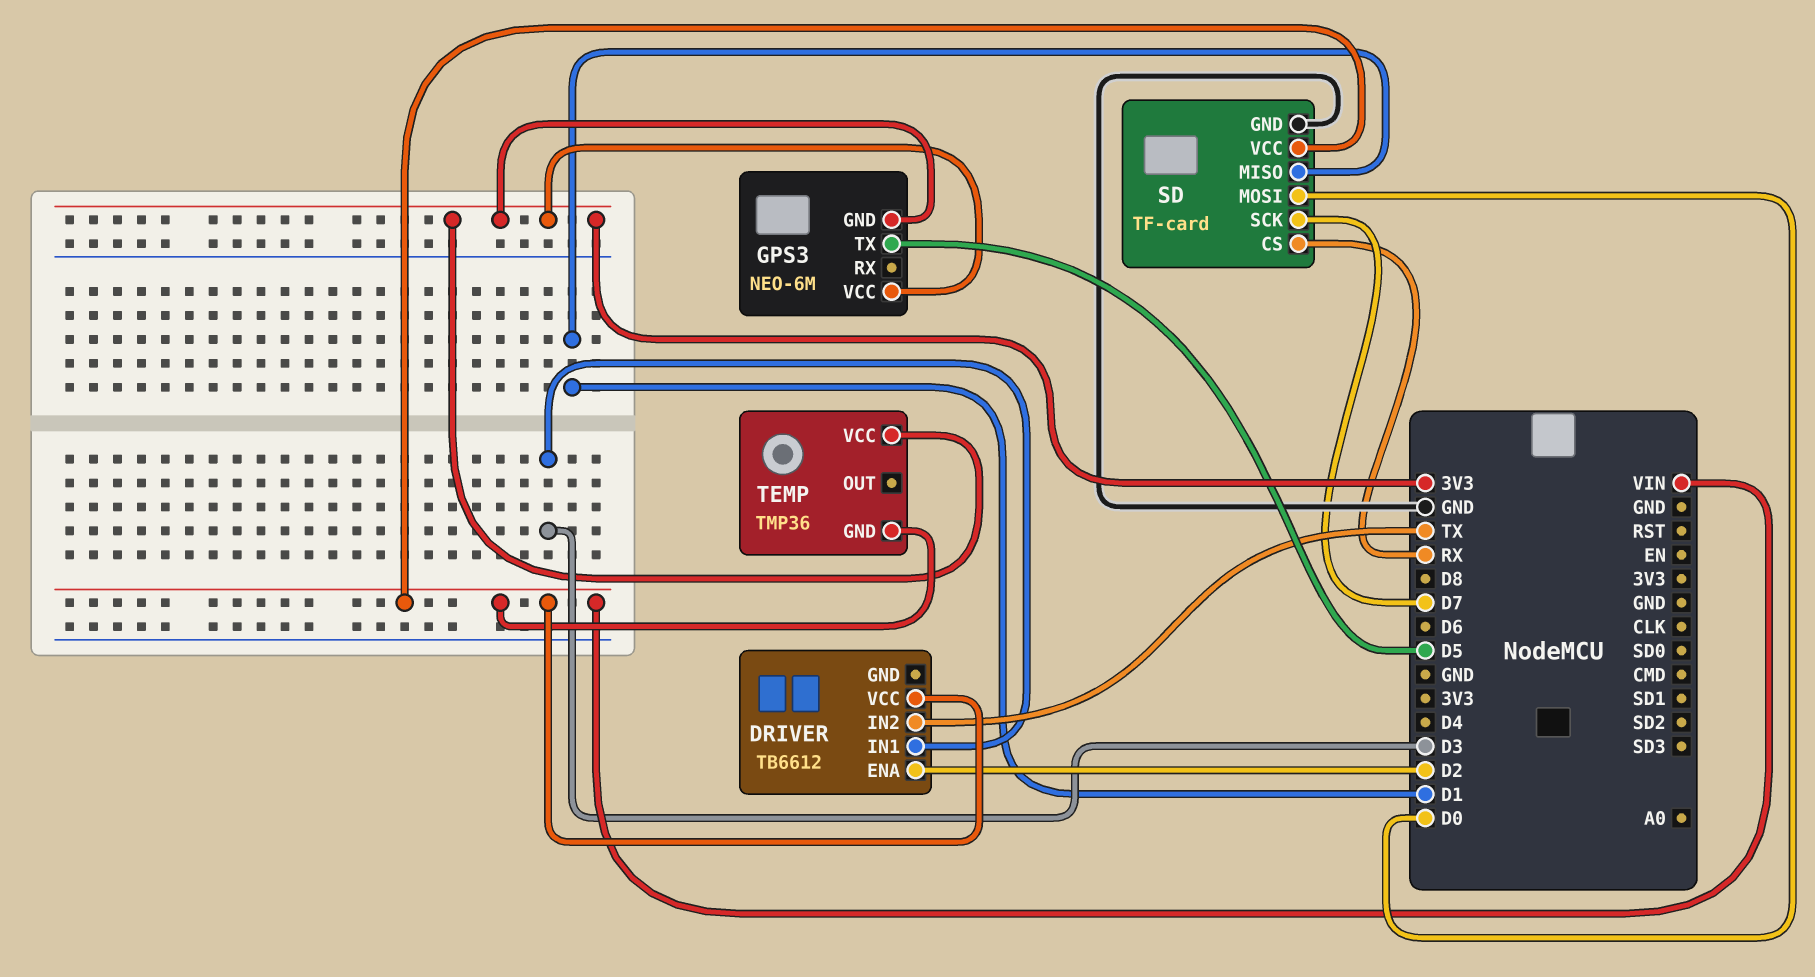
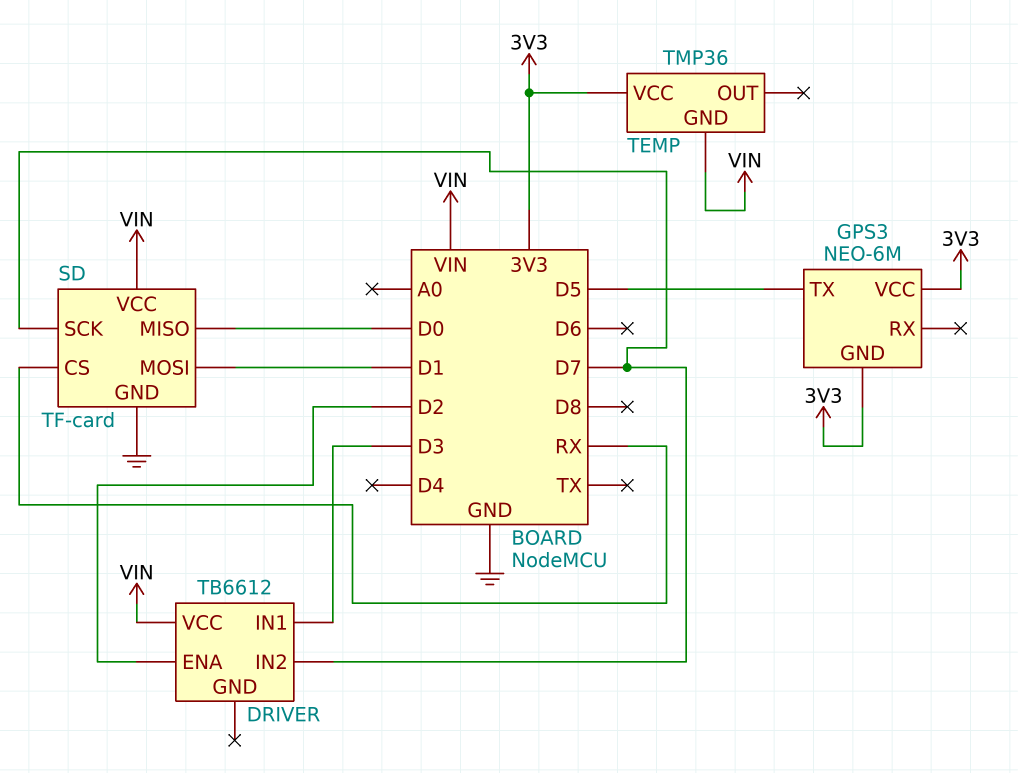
DRIVER pin IN2: TX -> D7
SD pin MISO: D1 -> D0
SD pin MOSI: D0 -> D1

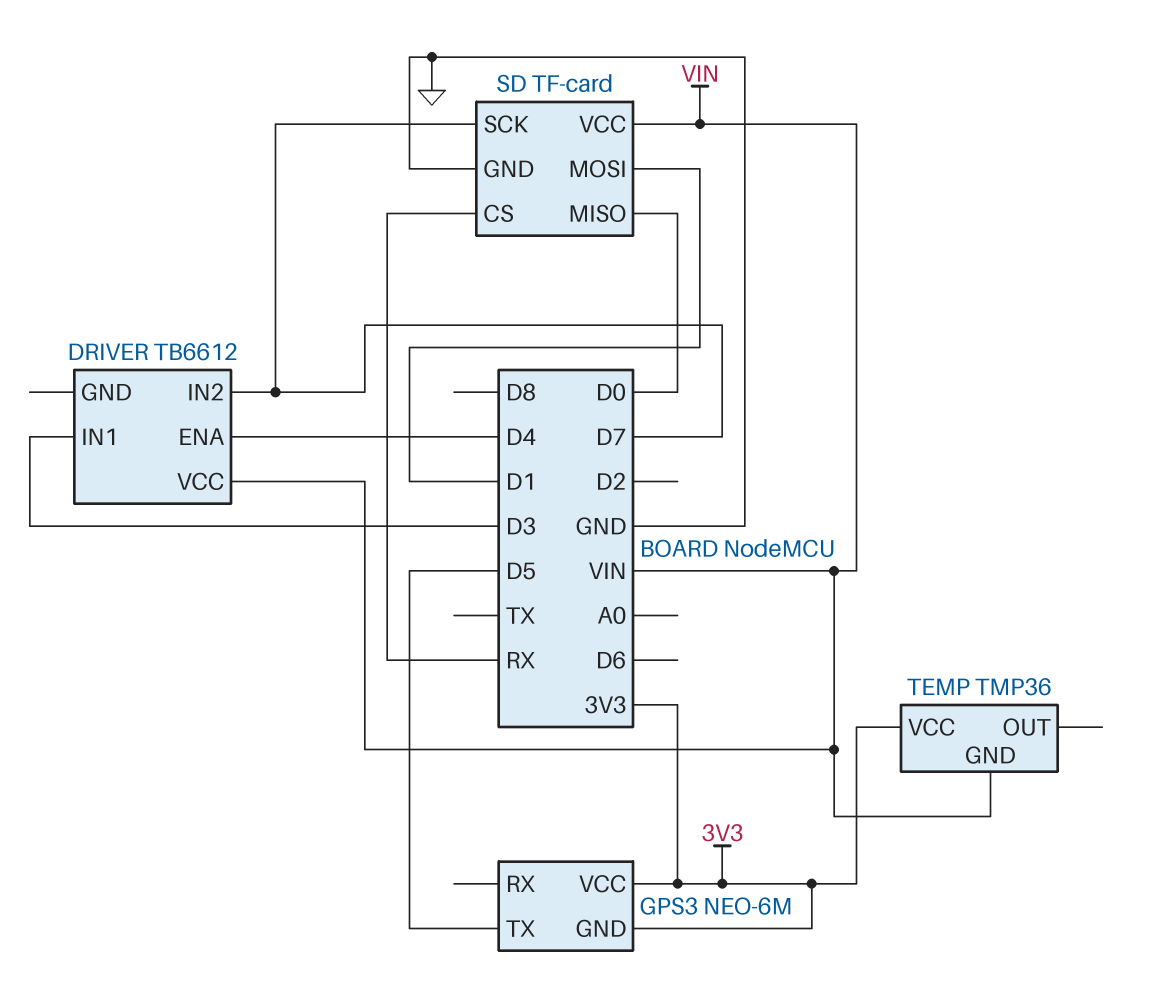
DRIVER pin ENA: D2 -> D4

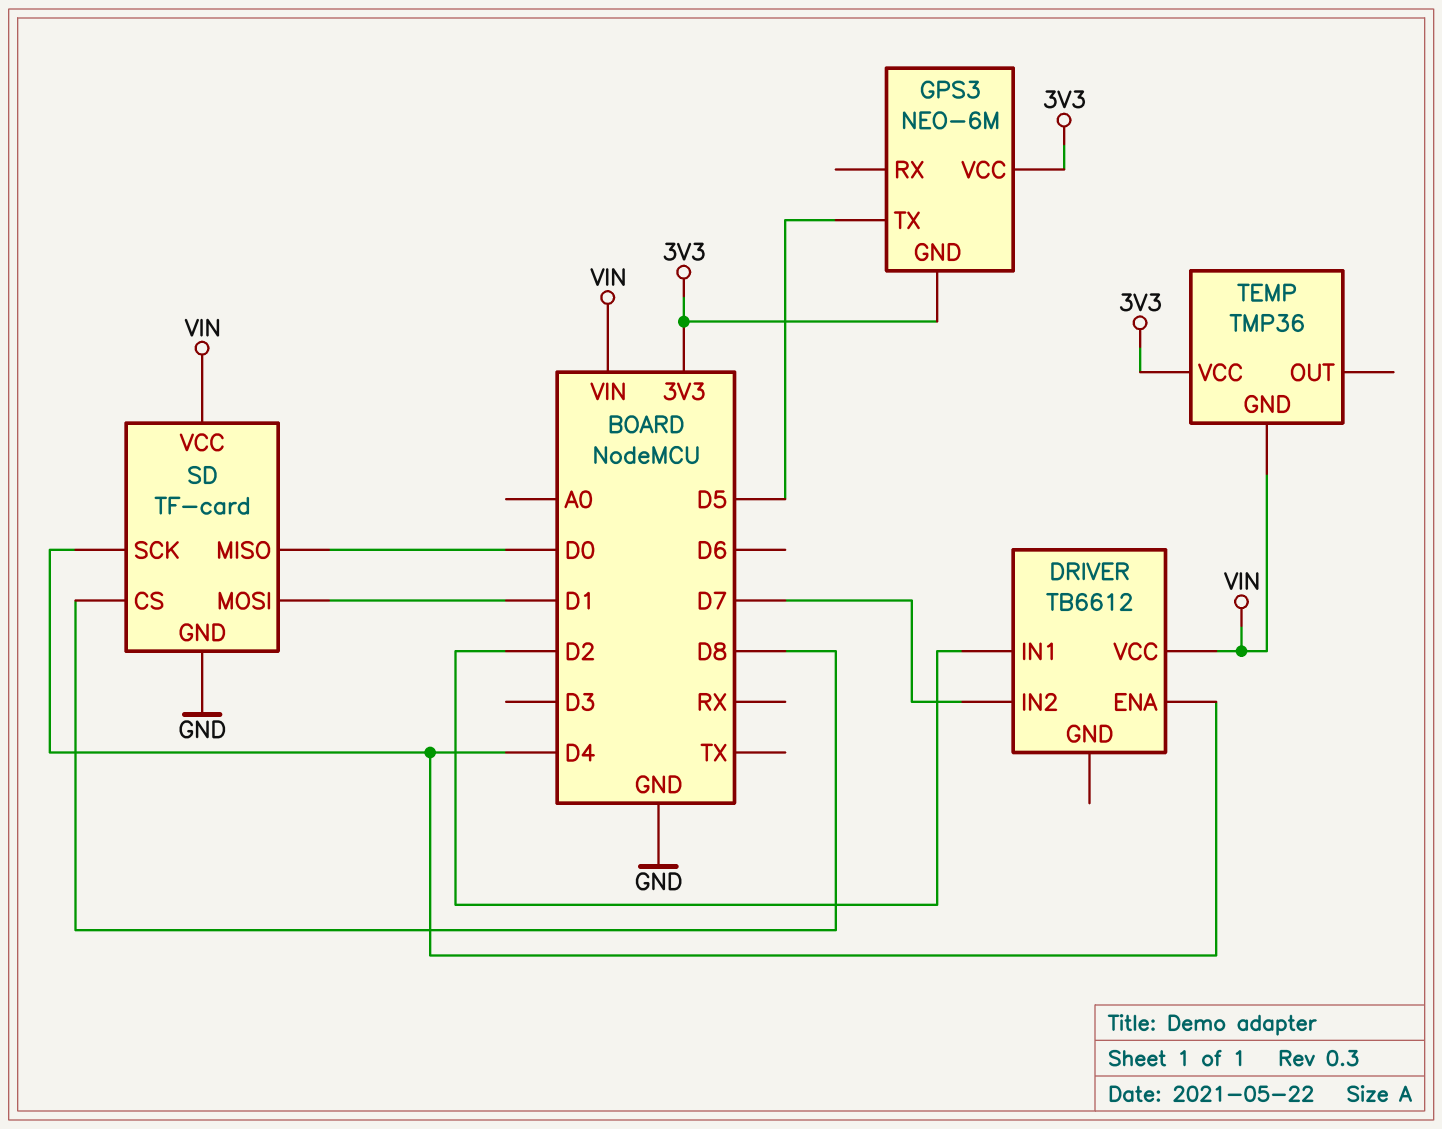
DRIVER pin IN1: D3 -> D2
SD pin CS: RX -> D8
SD pin SCK: D7 -> D4

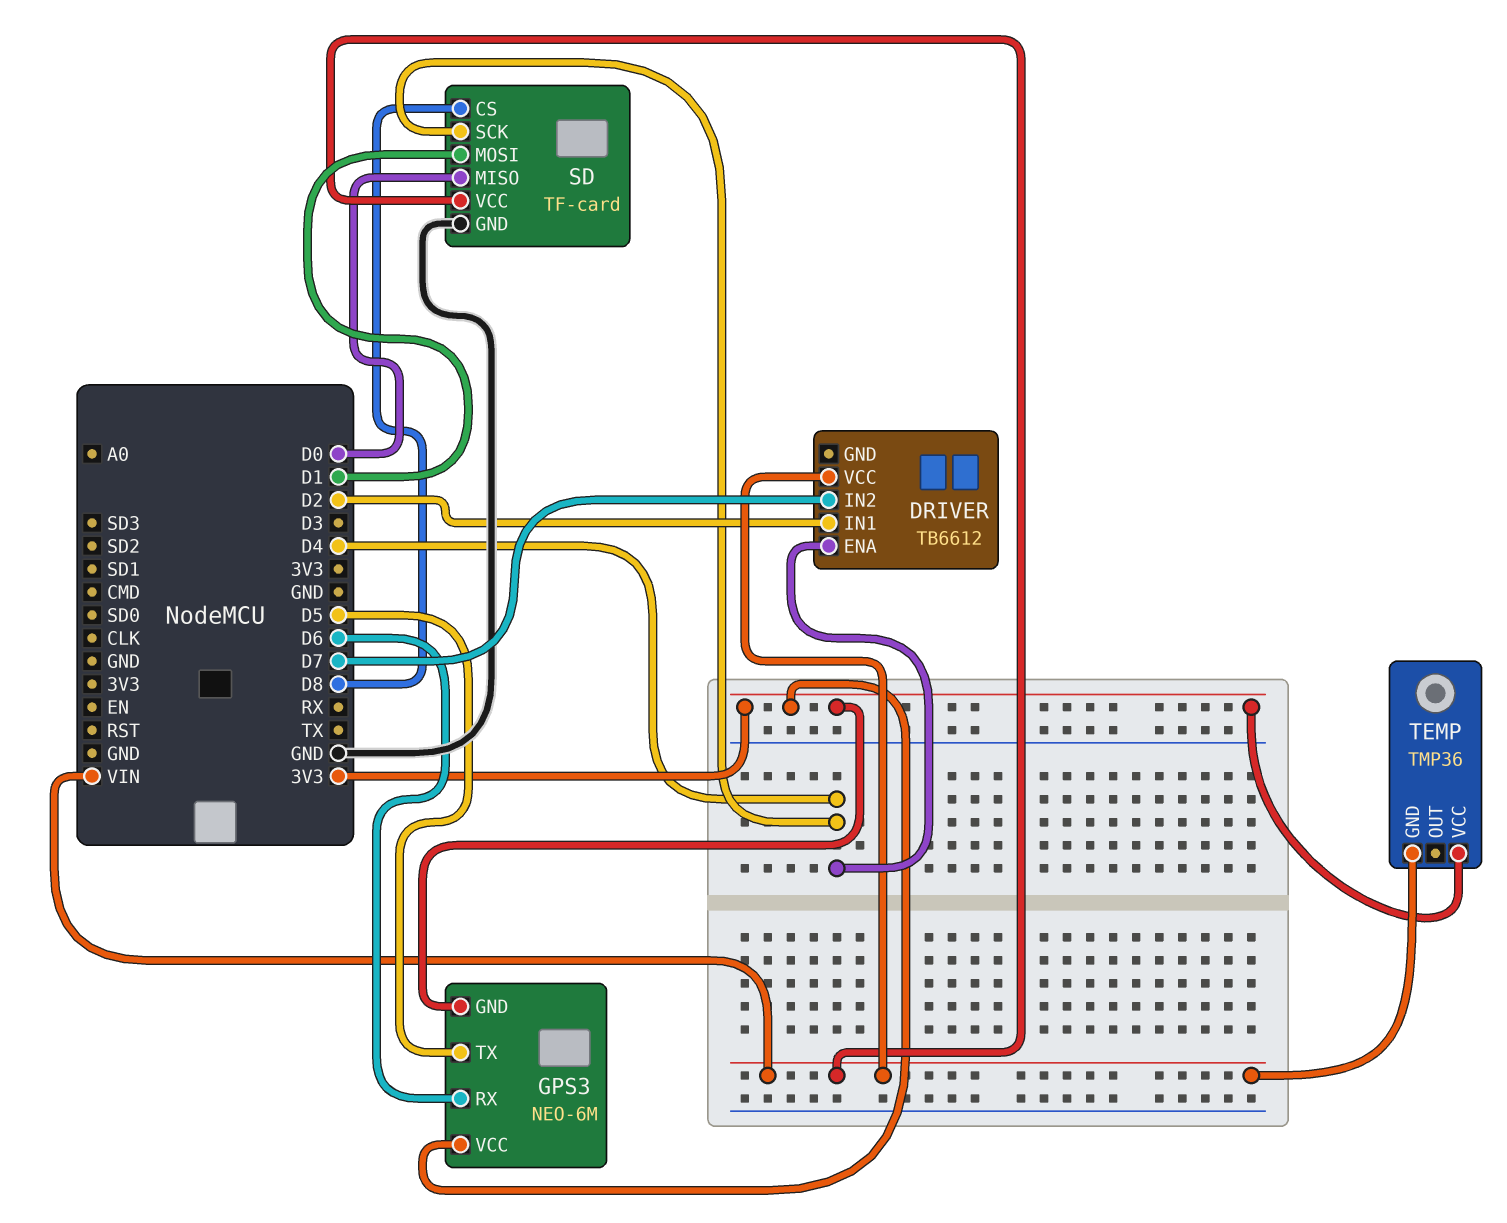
GPS3 pin RX: none -> D6

